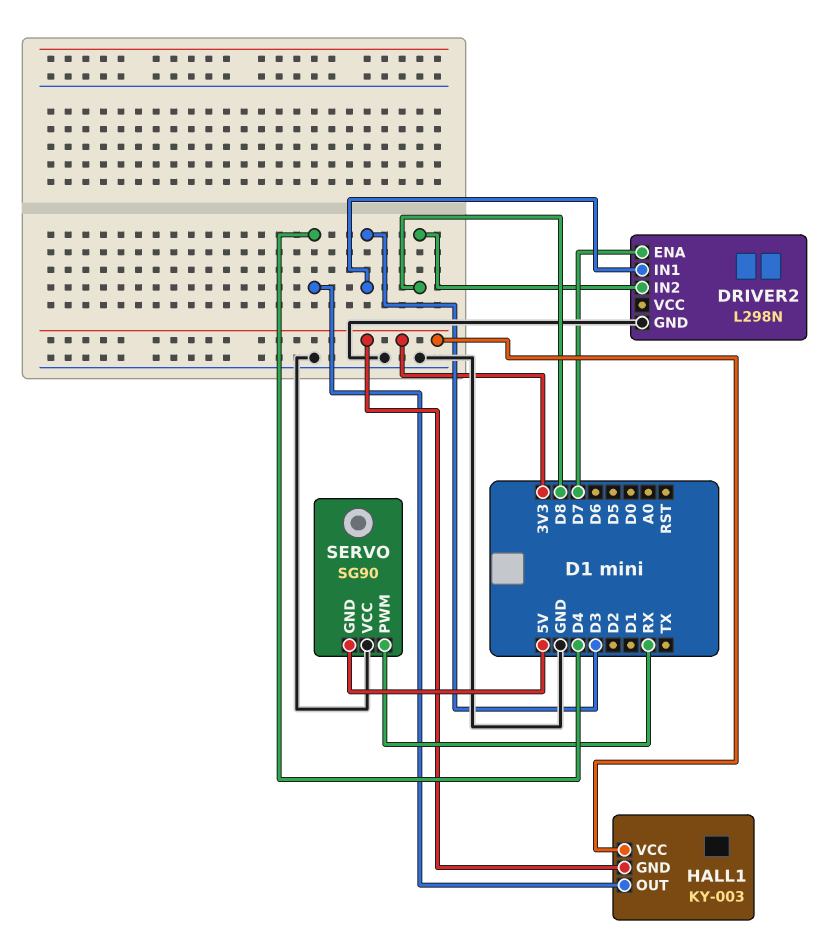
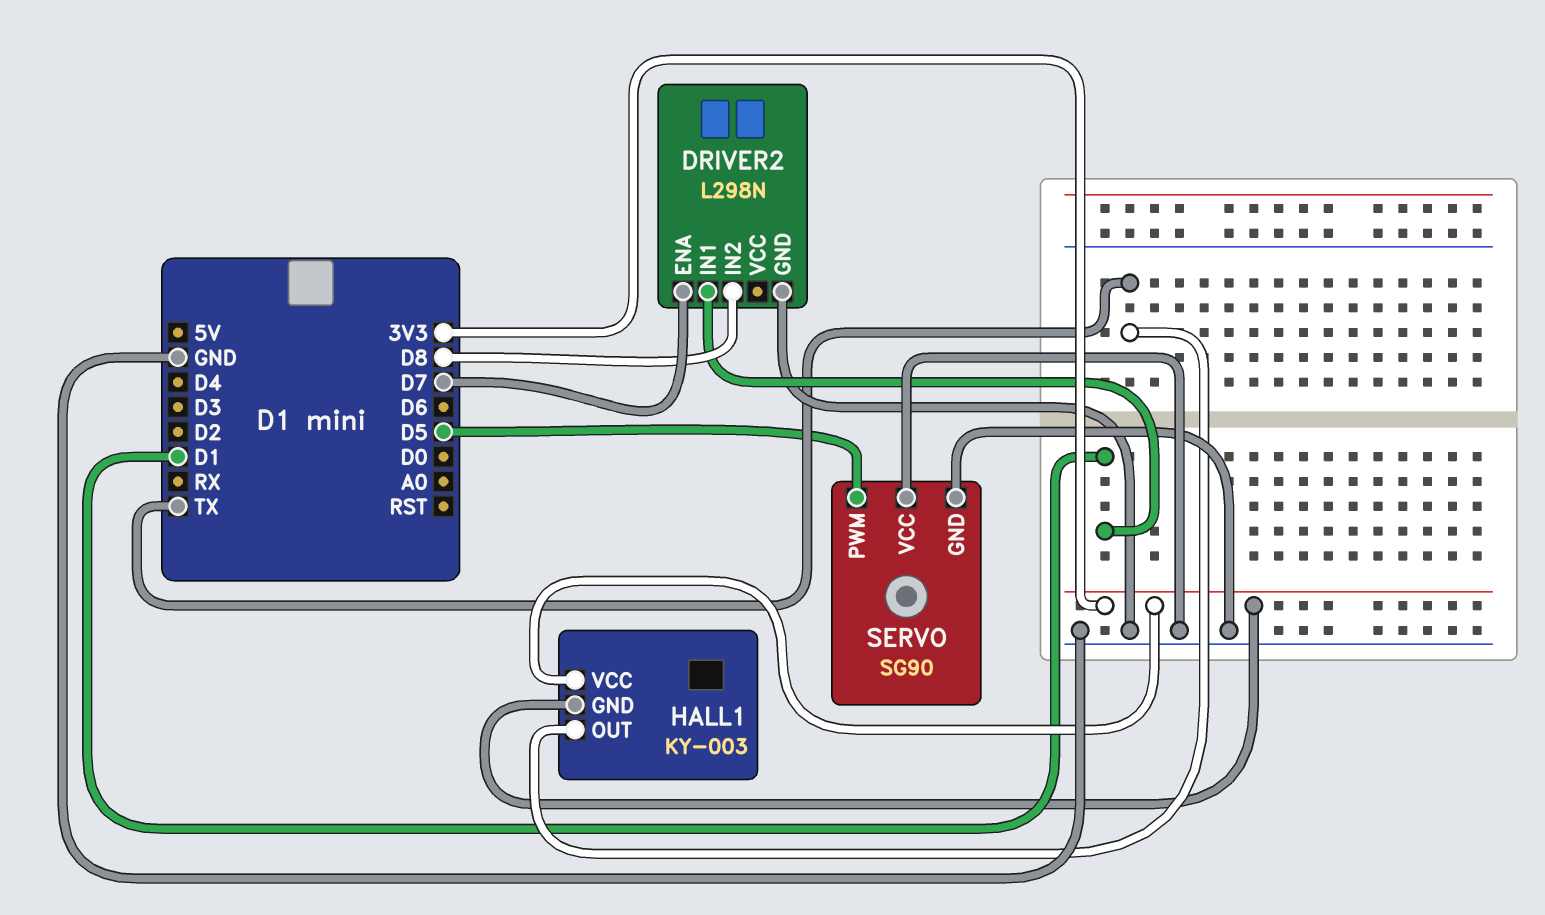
DRIVER2 pin IN1: D3 -> D1
HALL1 pin OUT: D4 -> TX
SERVO pin GND: 5V -> GND
SERVO pin PWM: RX -> D5

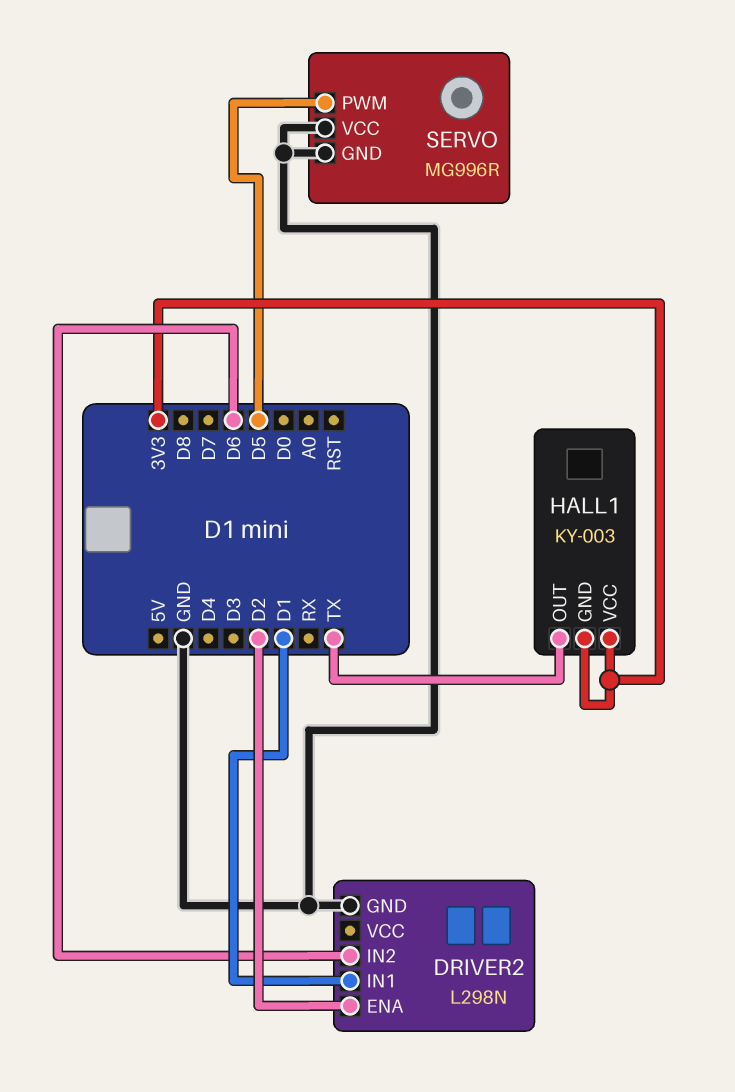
DRIVER2 pin ENA: D7 -> D2
DRIVER2 pin IN2: D8 -> D6
SERVO: SG90 -> MG996R

